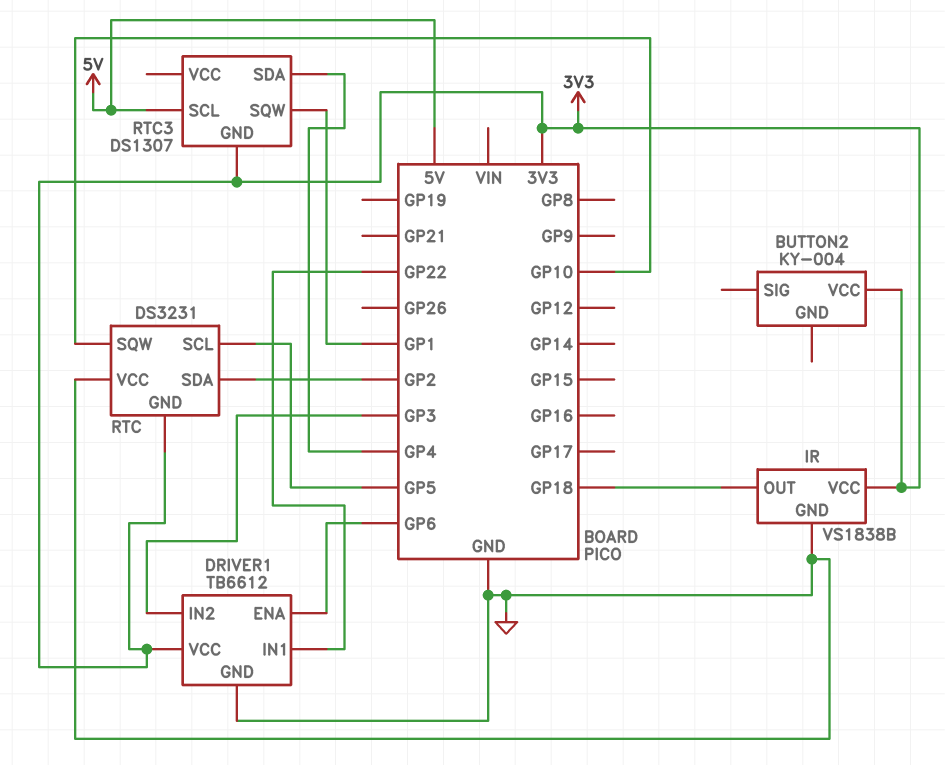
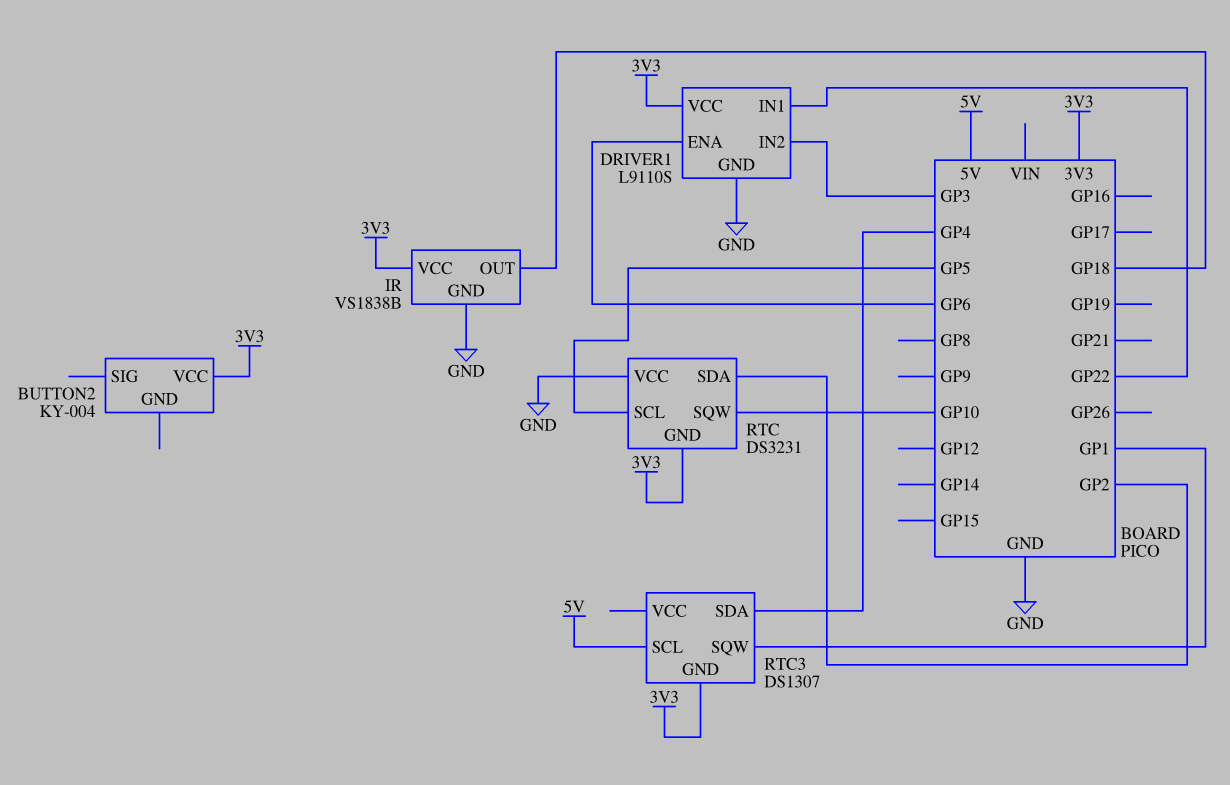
DRIVER1: TB6612 -> L9110S

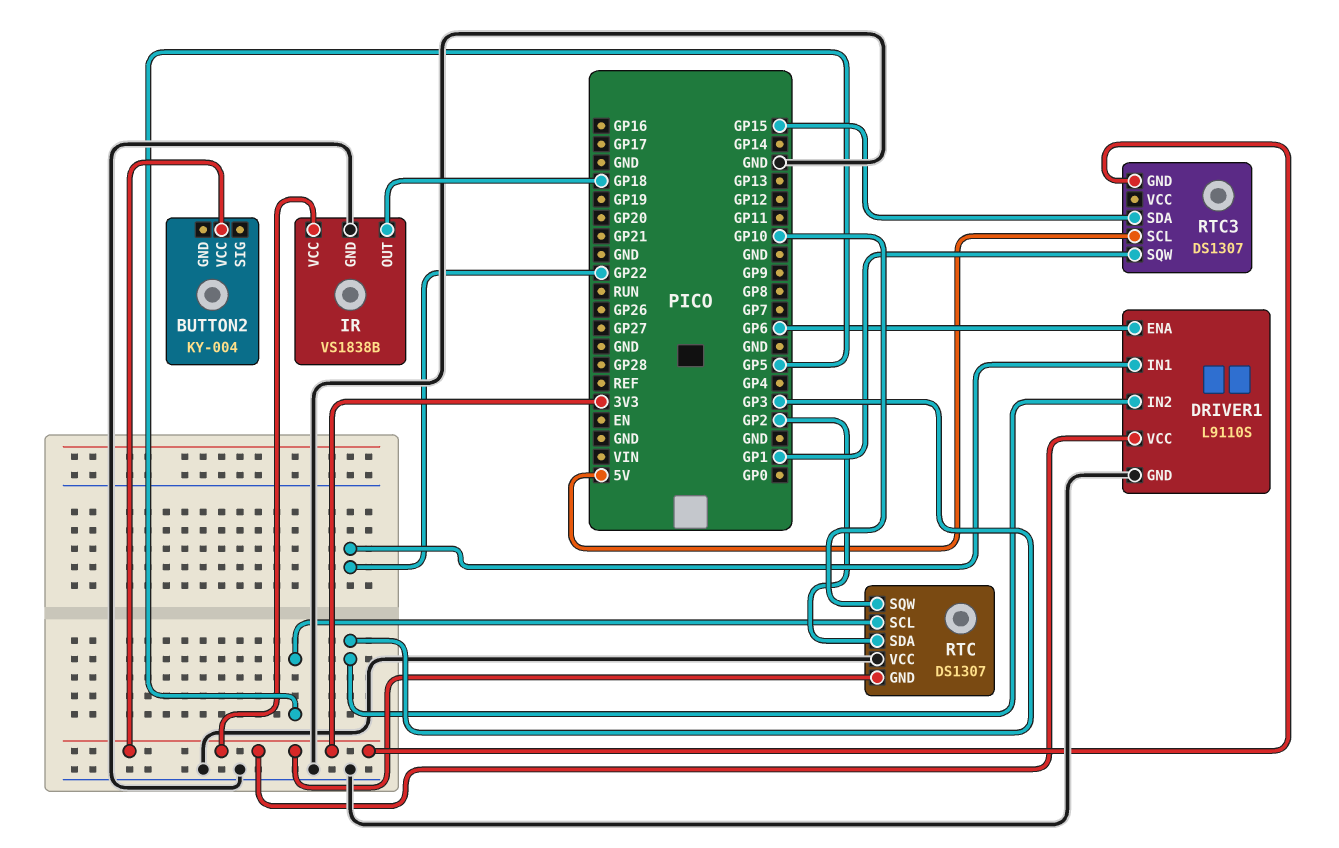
RTC: DS3231 -> DS1307
RTC3 pin SDA: GP4 -> GP15

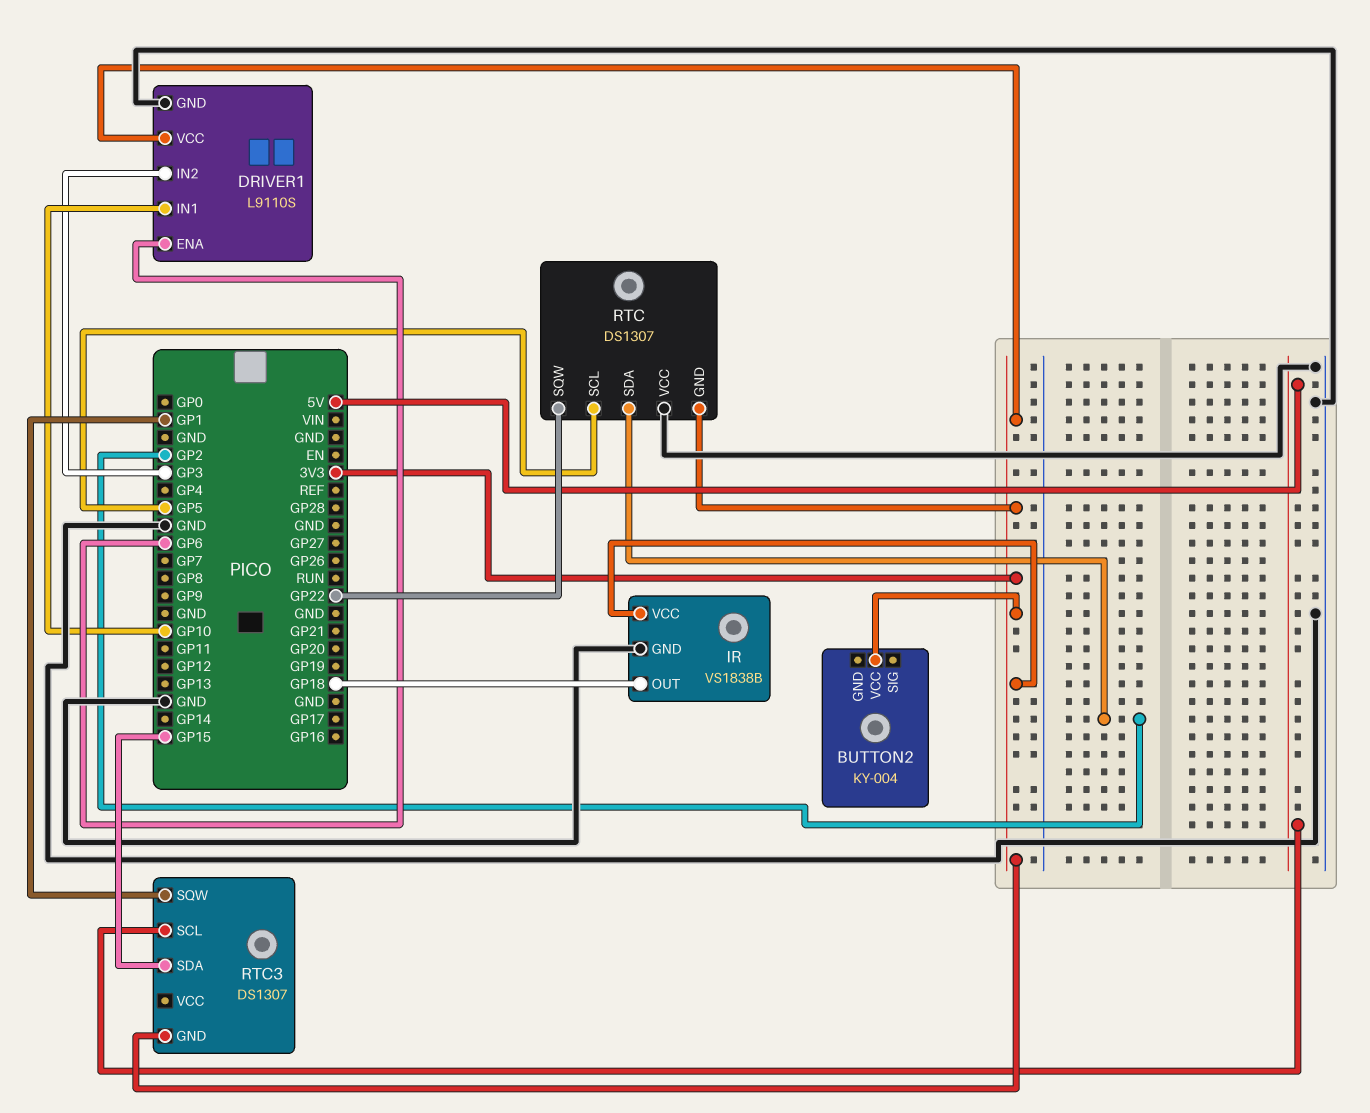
DRIVER1 pin IN1: GP22 -> GP10
RTC pin SQW: GP10 -> GP22

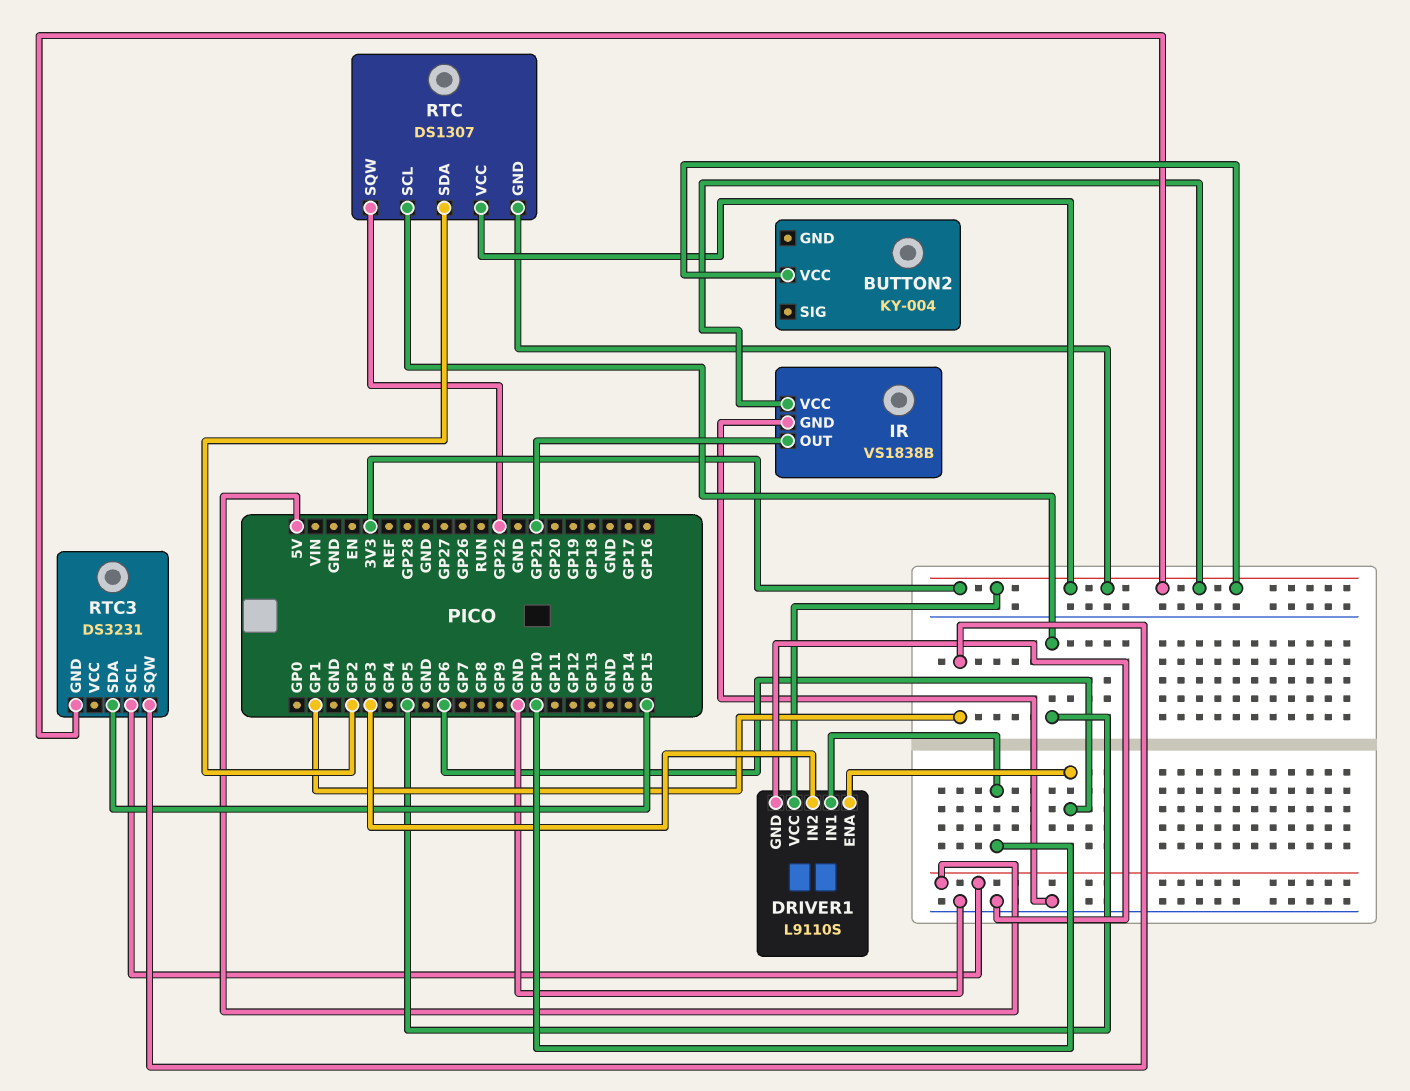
IR pin OUT: GP18 -> GP21
RTC pin VCC: GND -> 3V3
RTC3: DS1307 -> DS3231

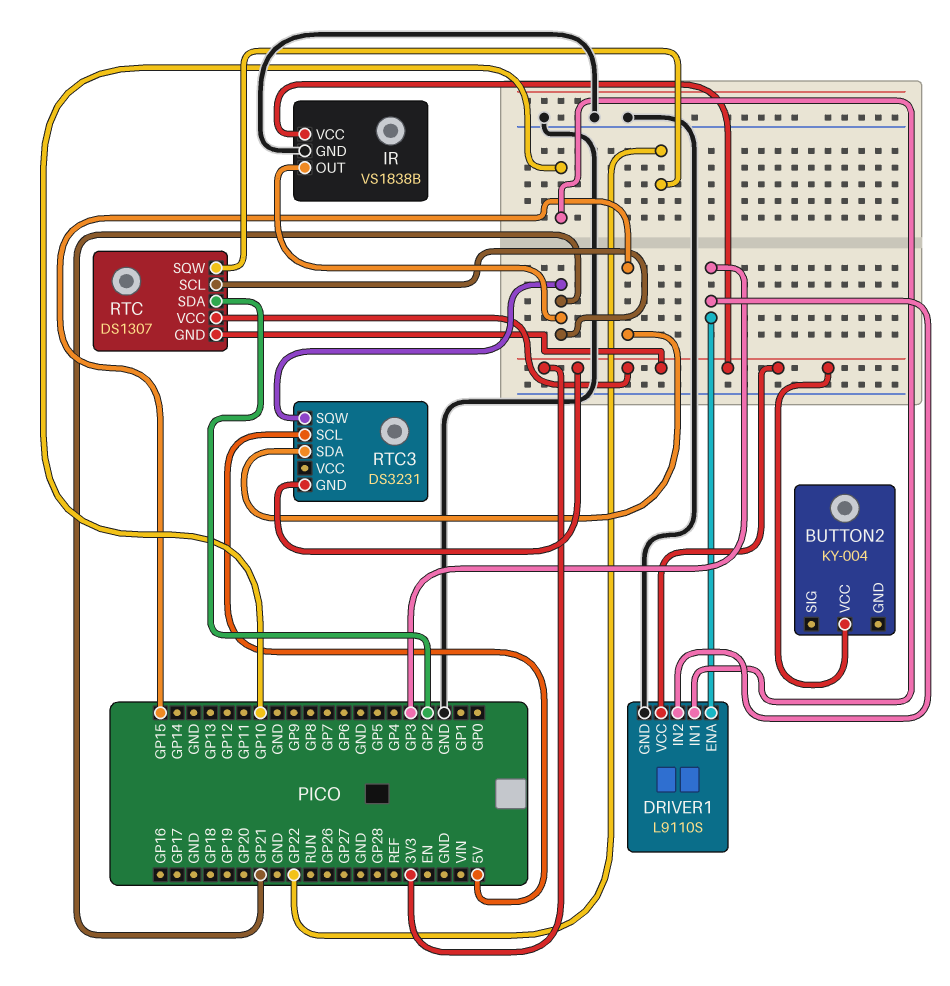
DRIVER1 pin ENA: GP6 -> GP3
RTC pin SCL: GP5 -> GP21
RTC3 pin SQW: GP1 -> GP21

